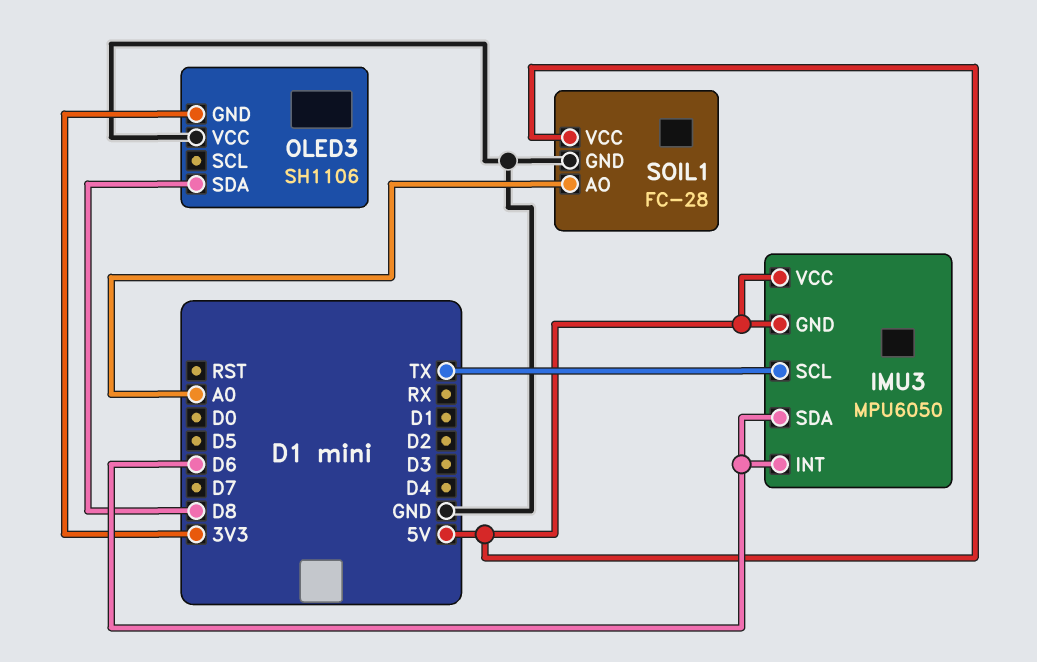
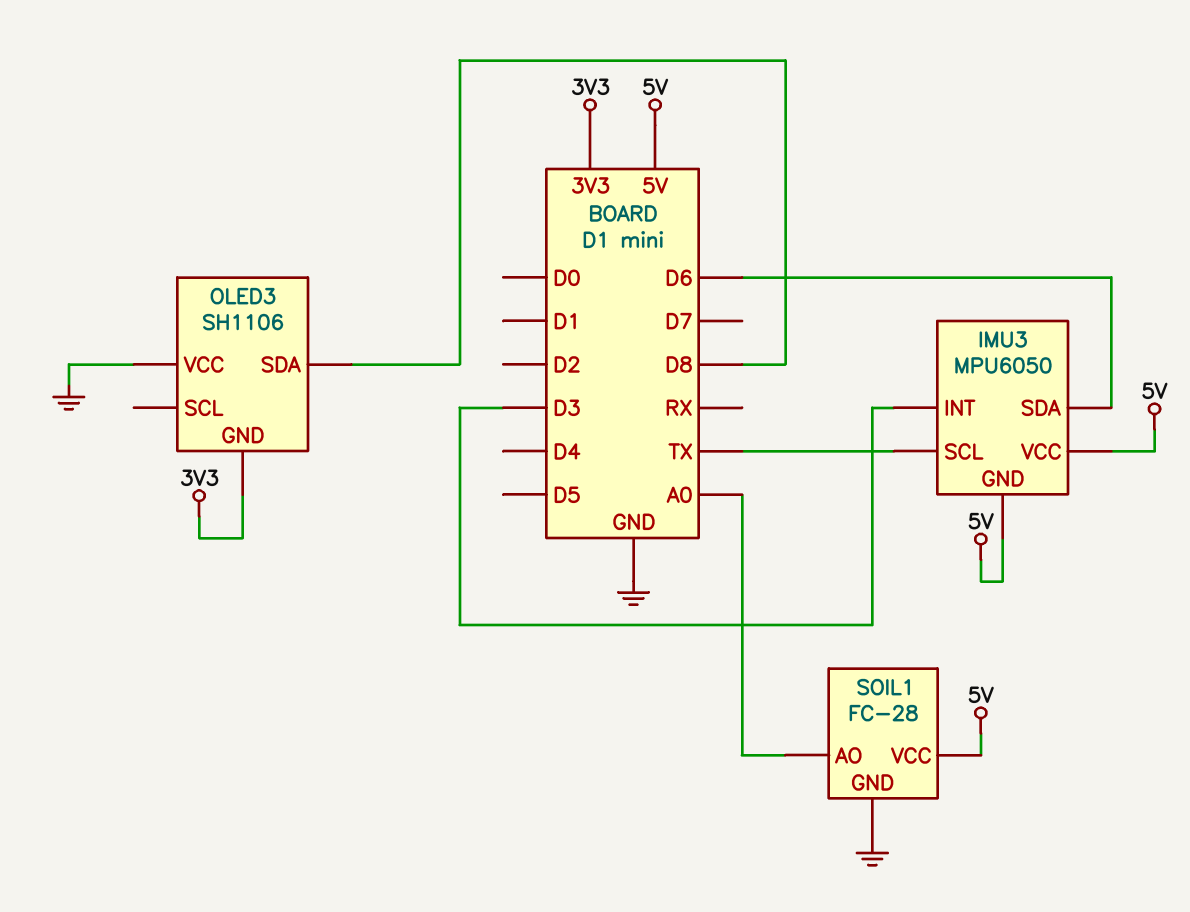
IMU3 pin INT: D6 -> D3

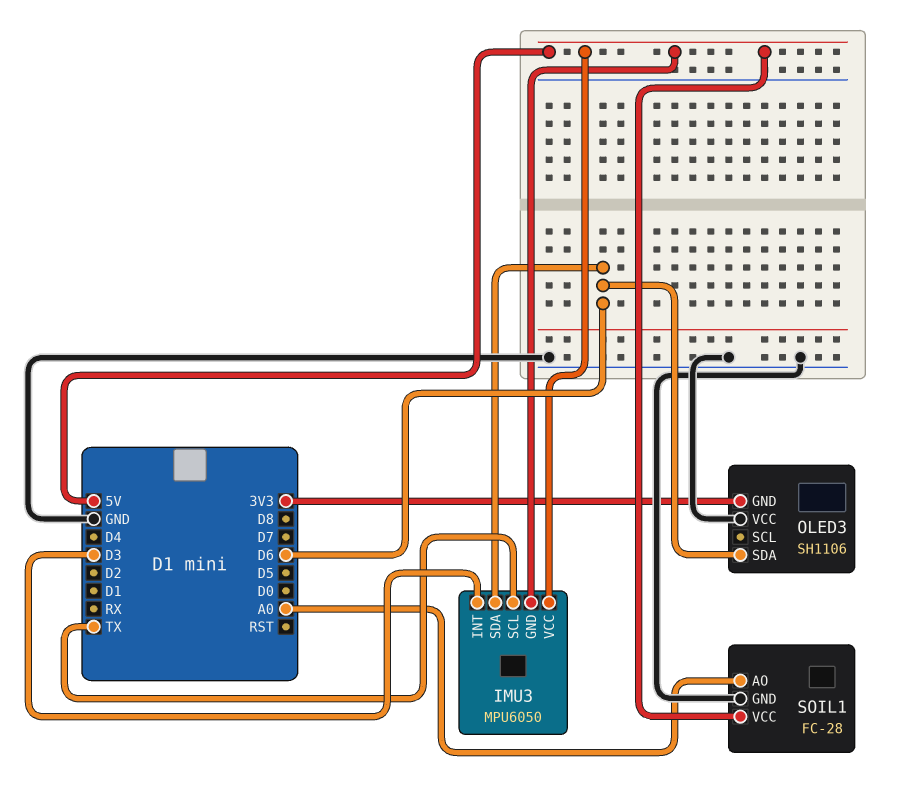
OLED3 pin SDA: D8 -> D6

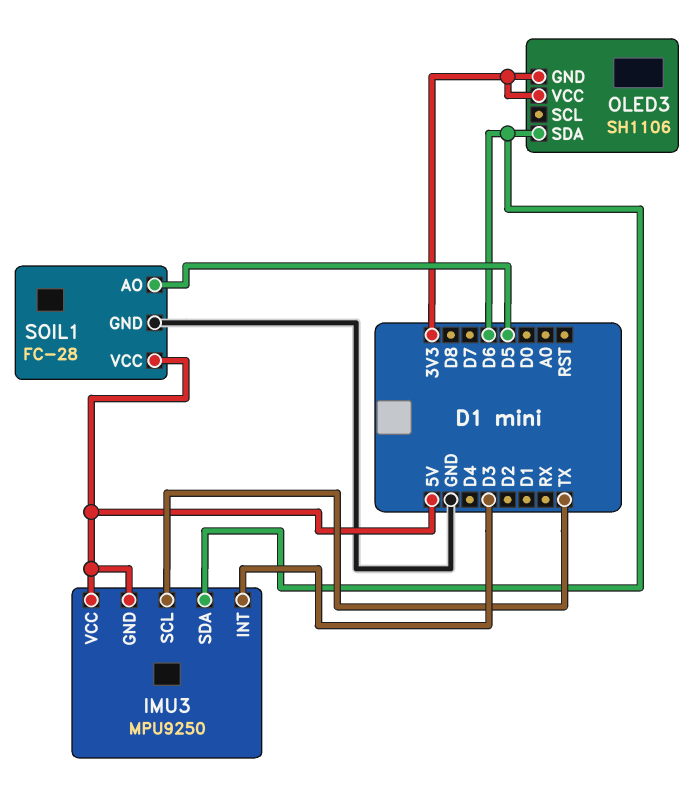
IMU3: MPU6050 -> MPU9250
OLED3 pin VCC: GND -> 3V3
SOIL1 pin AO: A0 -> D5

